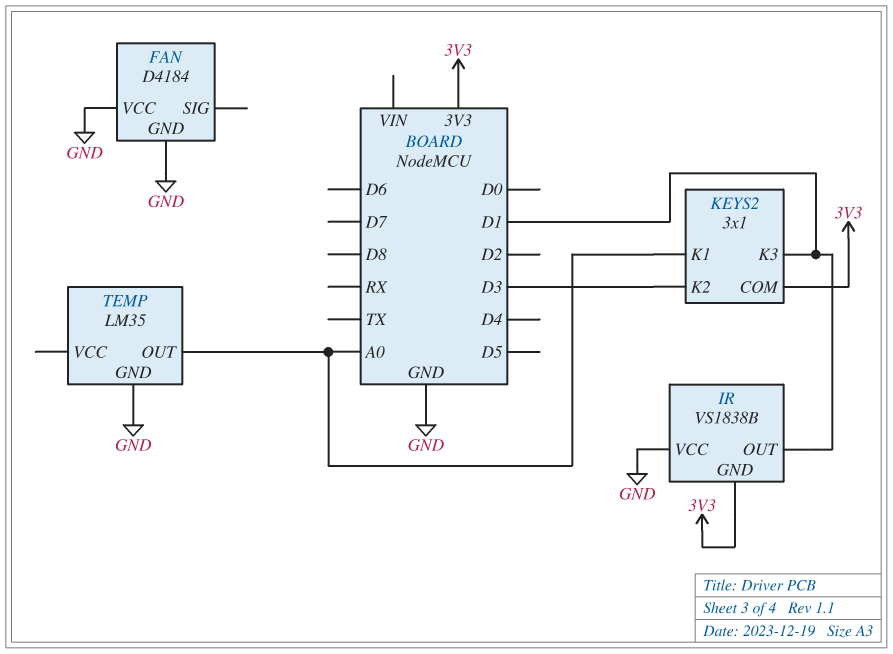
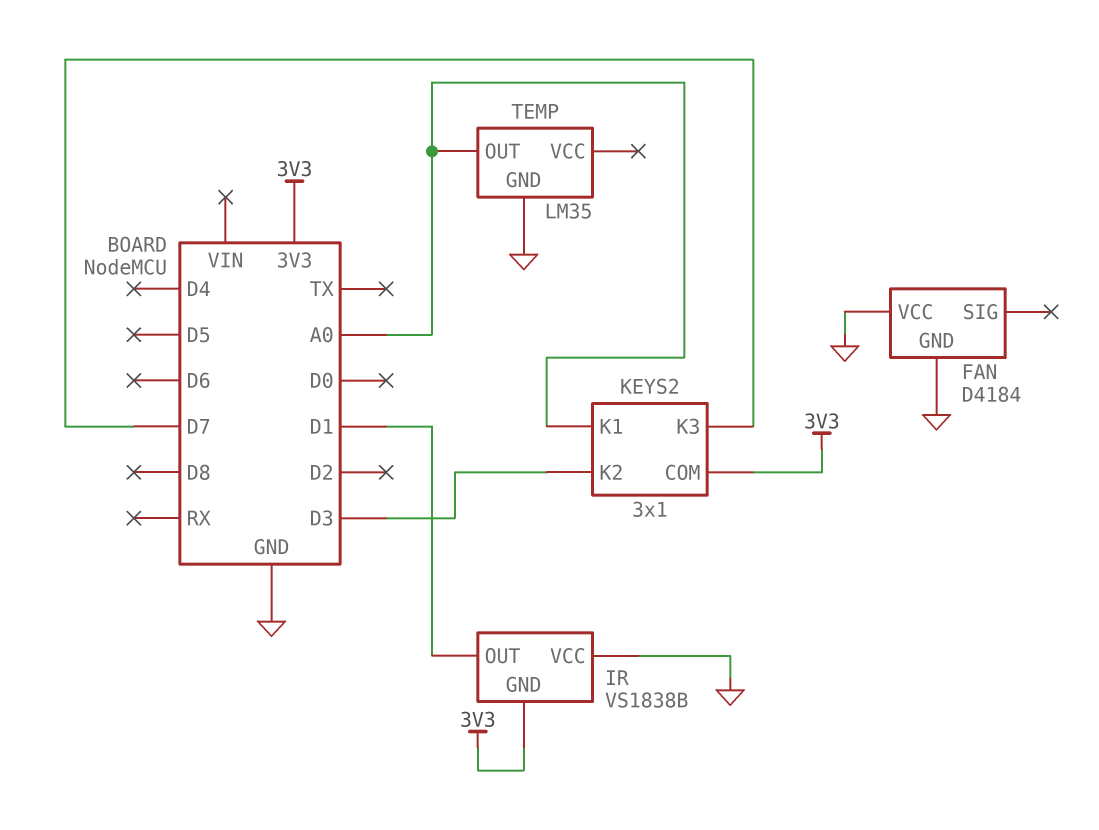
KEYS2 pin K3: D1 -> D7

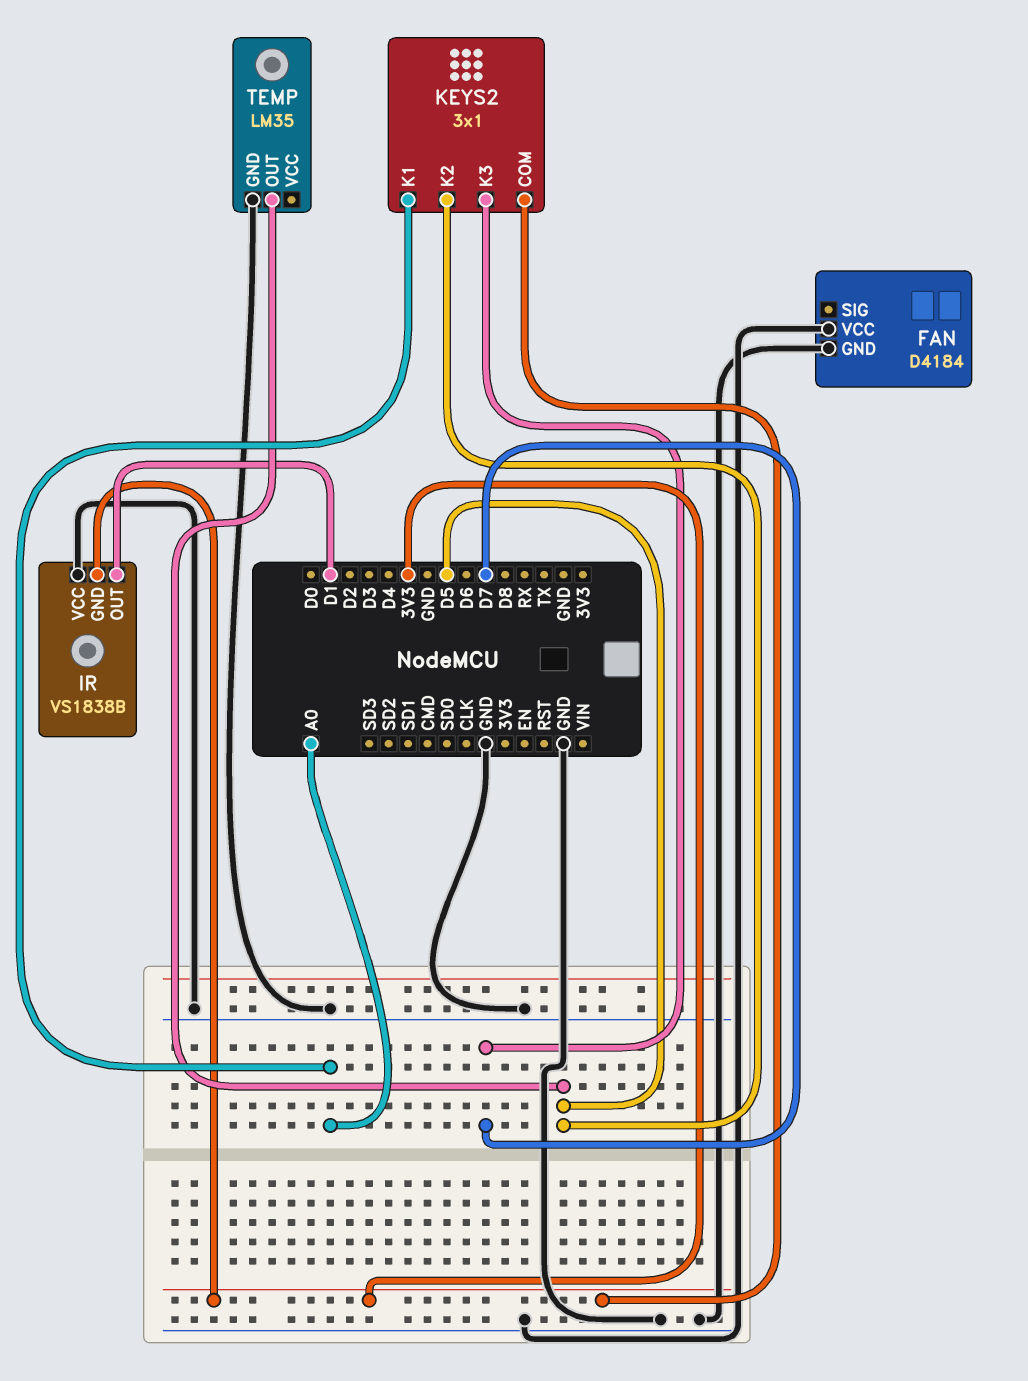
KEYS2 pin K2: D3 -> D5
TEMP pin OUT: A0 -> D5

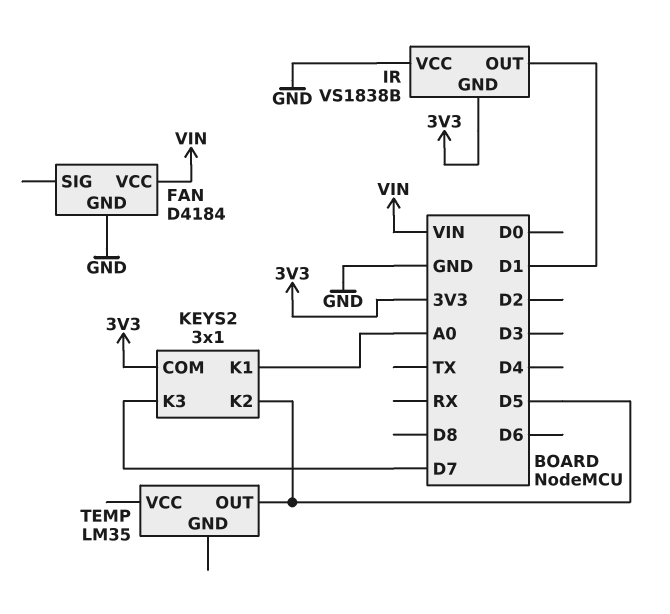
FAN pin VCC: GND -> VIN
TEMP pin GND: GND -> none

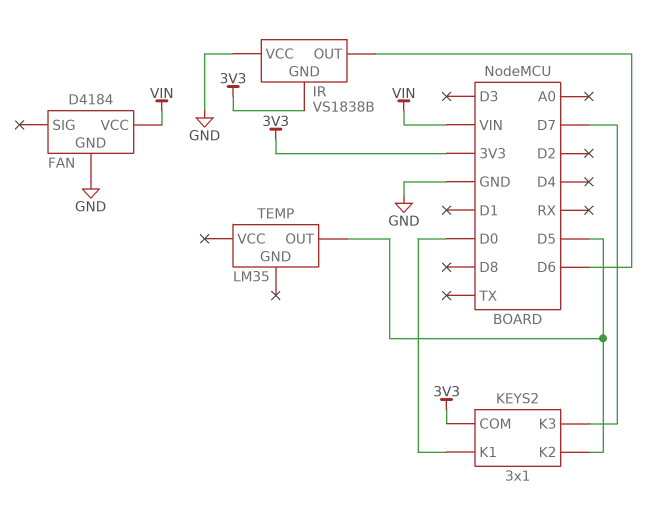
IR pin OUT: D1 -> D6
KEYS2 pin K1: A0 -> D0

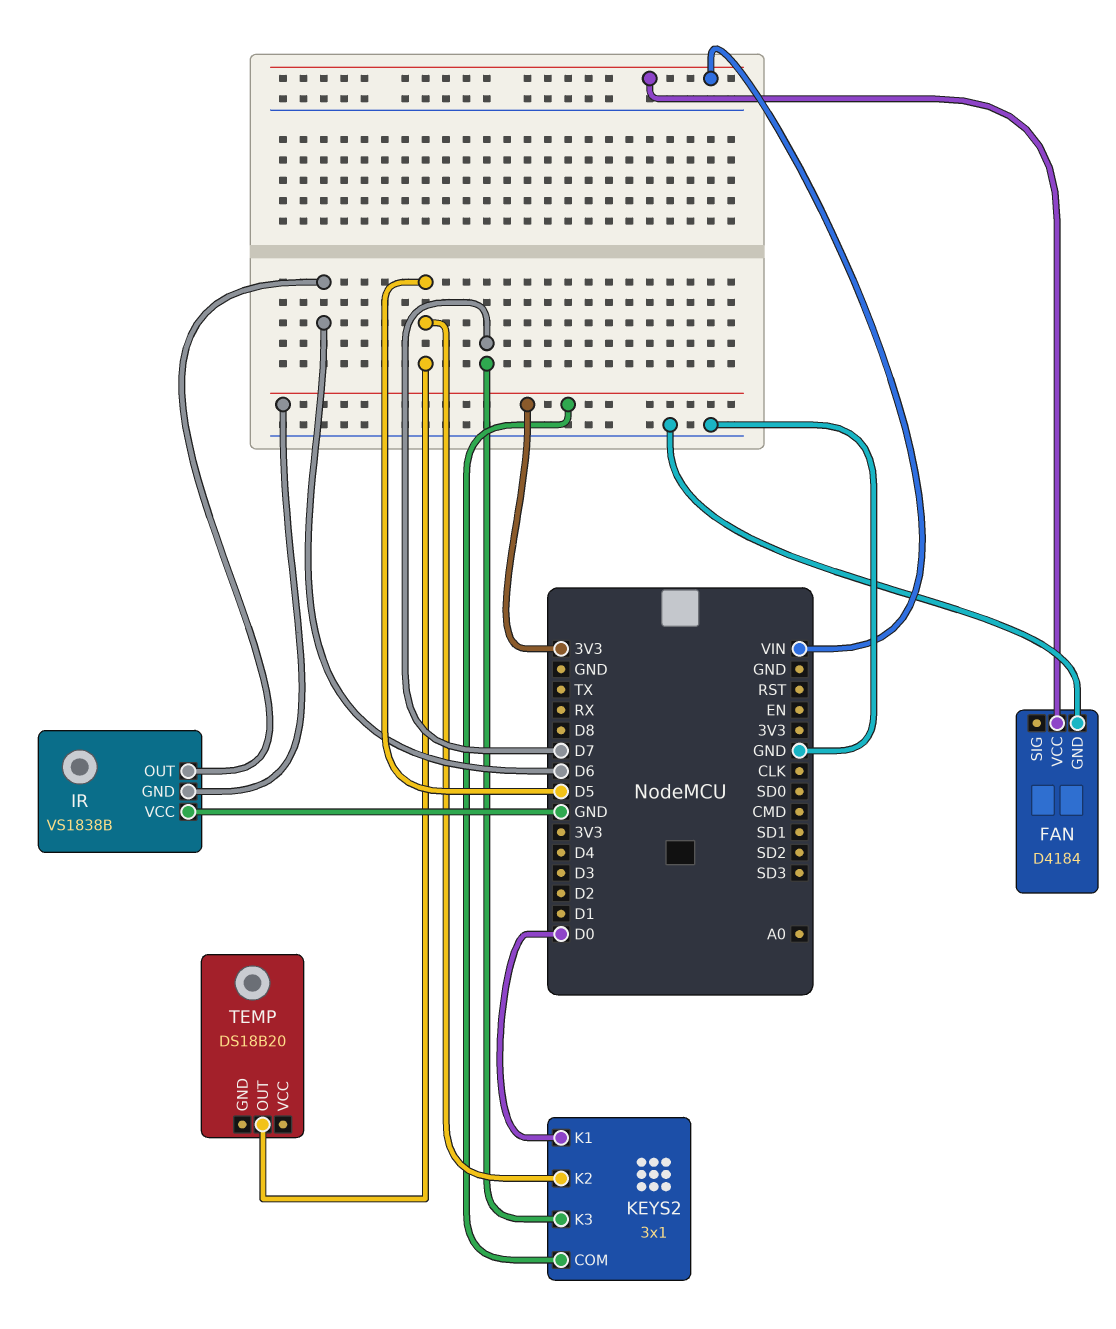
TEMP: LM35 -> DS18B20

